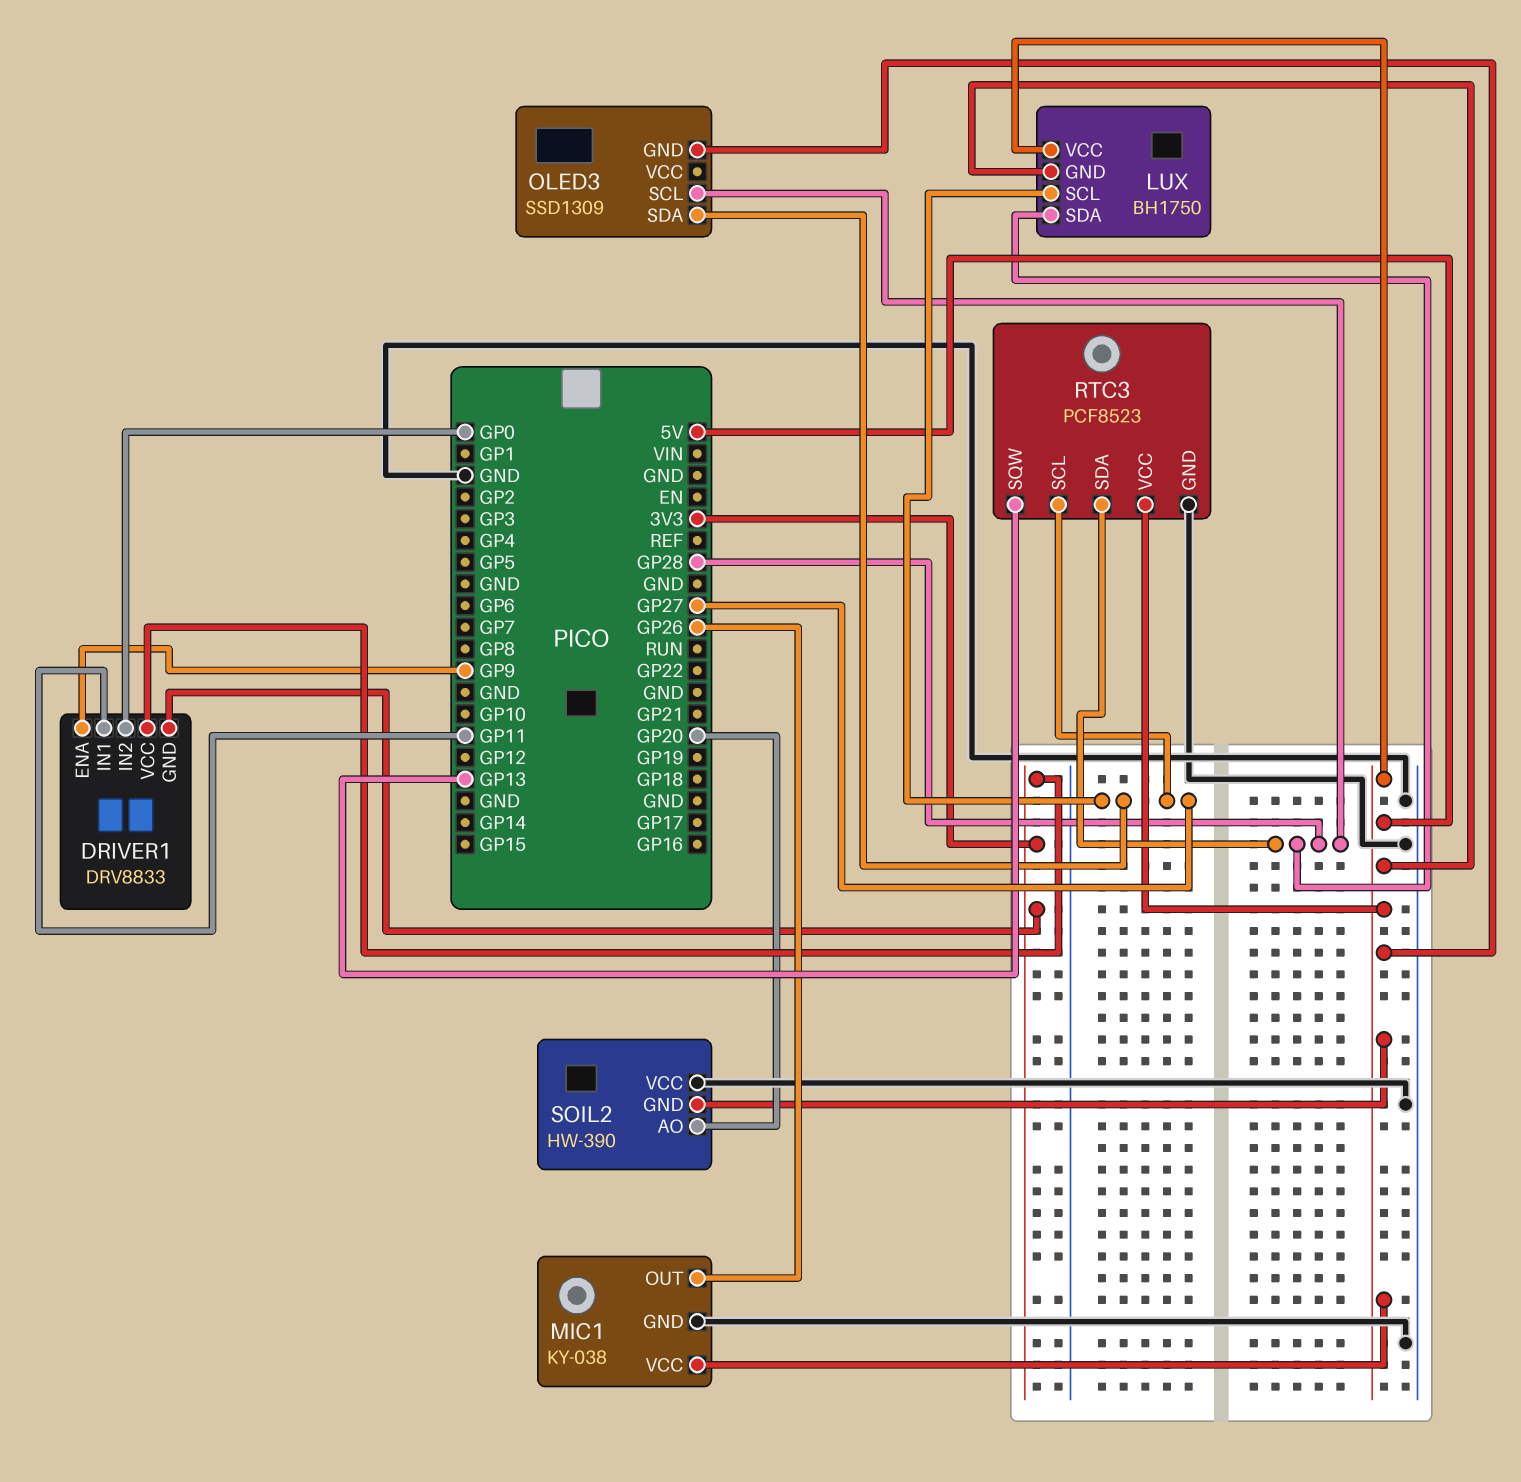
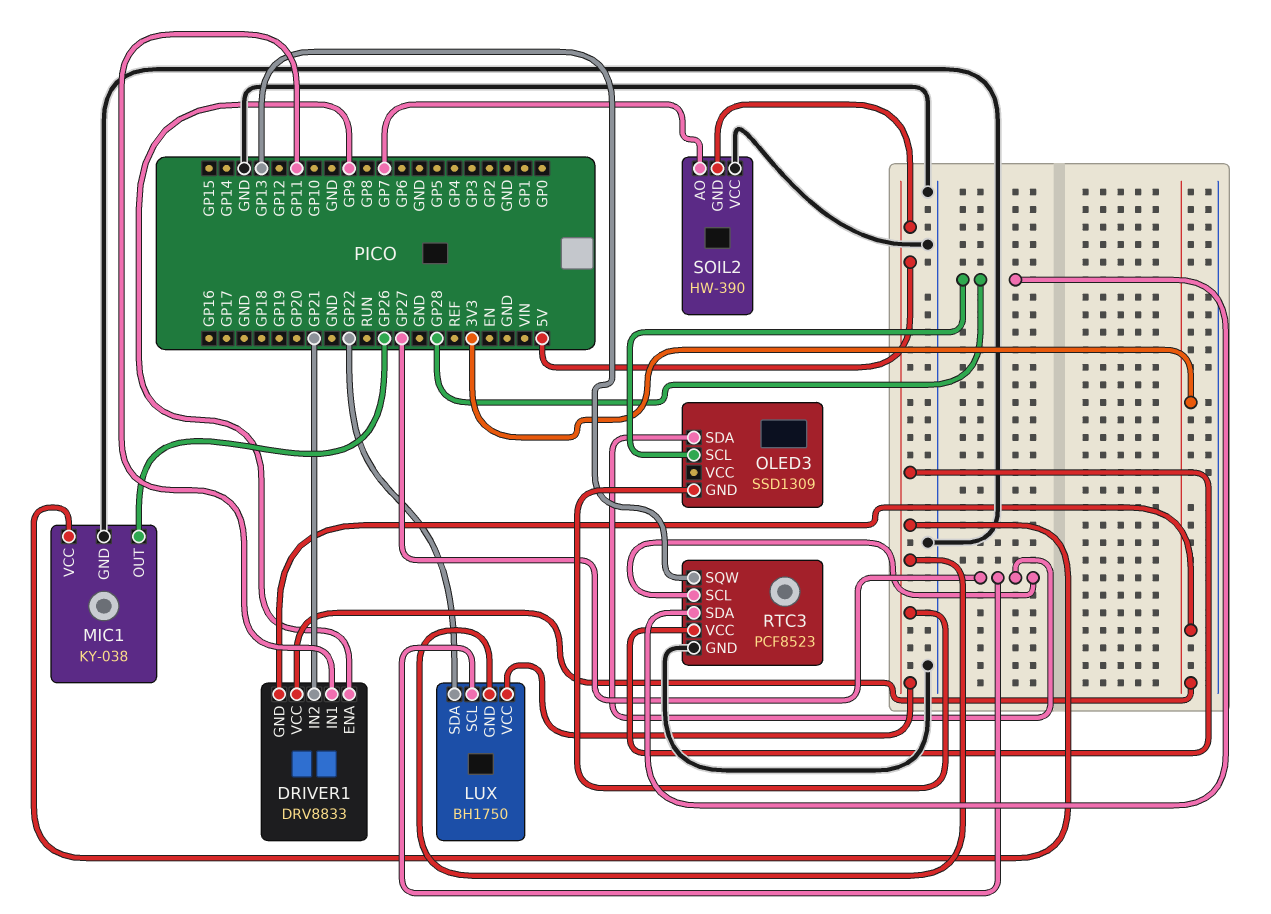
DRIVER1 pin IN2: GP0 -> GP21
LUX pin SDA: GP28 -> GP22
SOIL2 pin AO: GP20 -> GP7

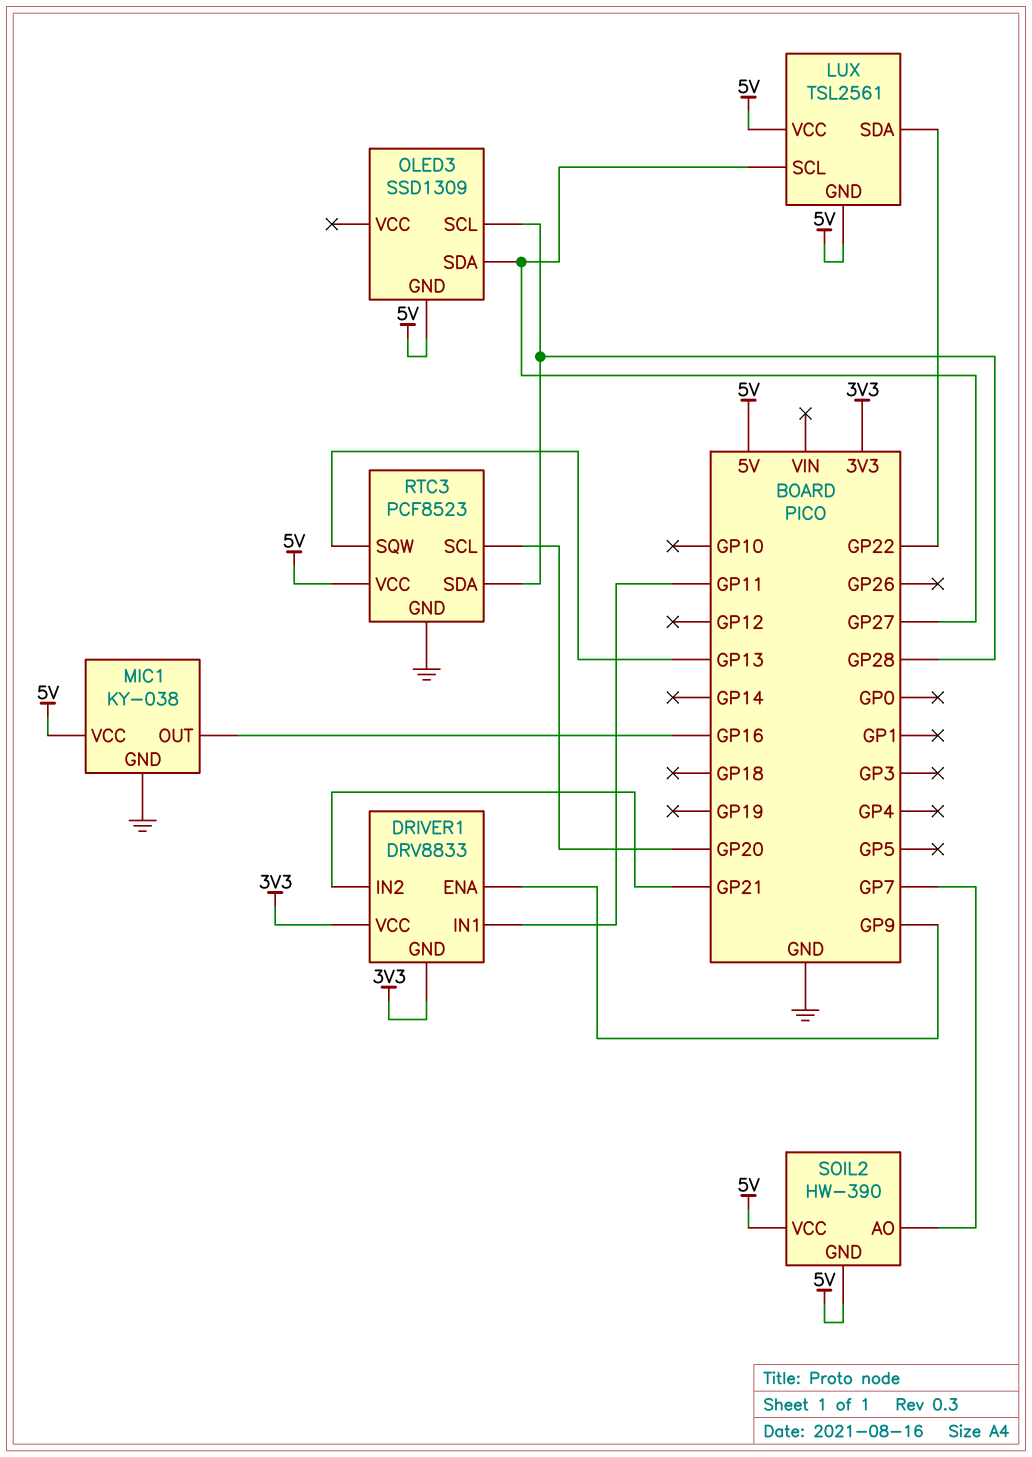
LUX: BH1750 -> TSL2561
MIC1 pin OUT: GP26 -> GP16
RTC3 pin SCL: GP27 -> GP20
SOIL2 pin VCC: GND -> 5V

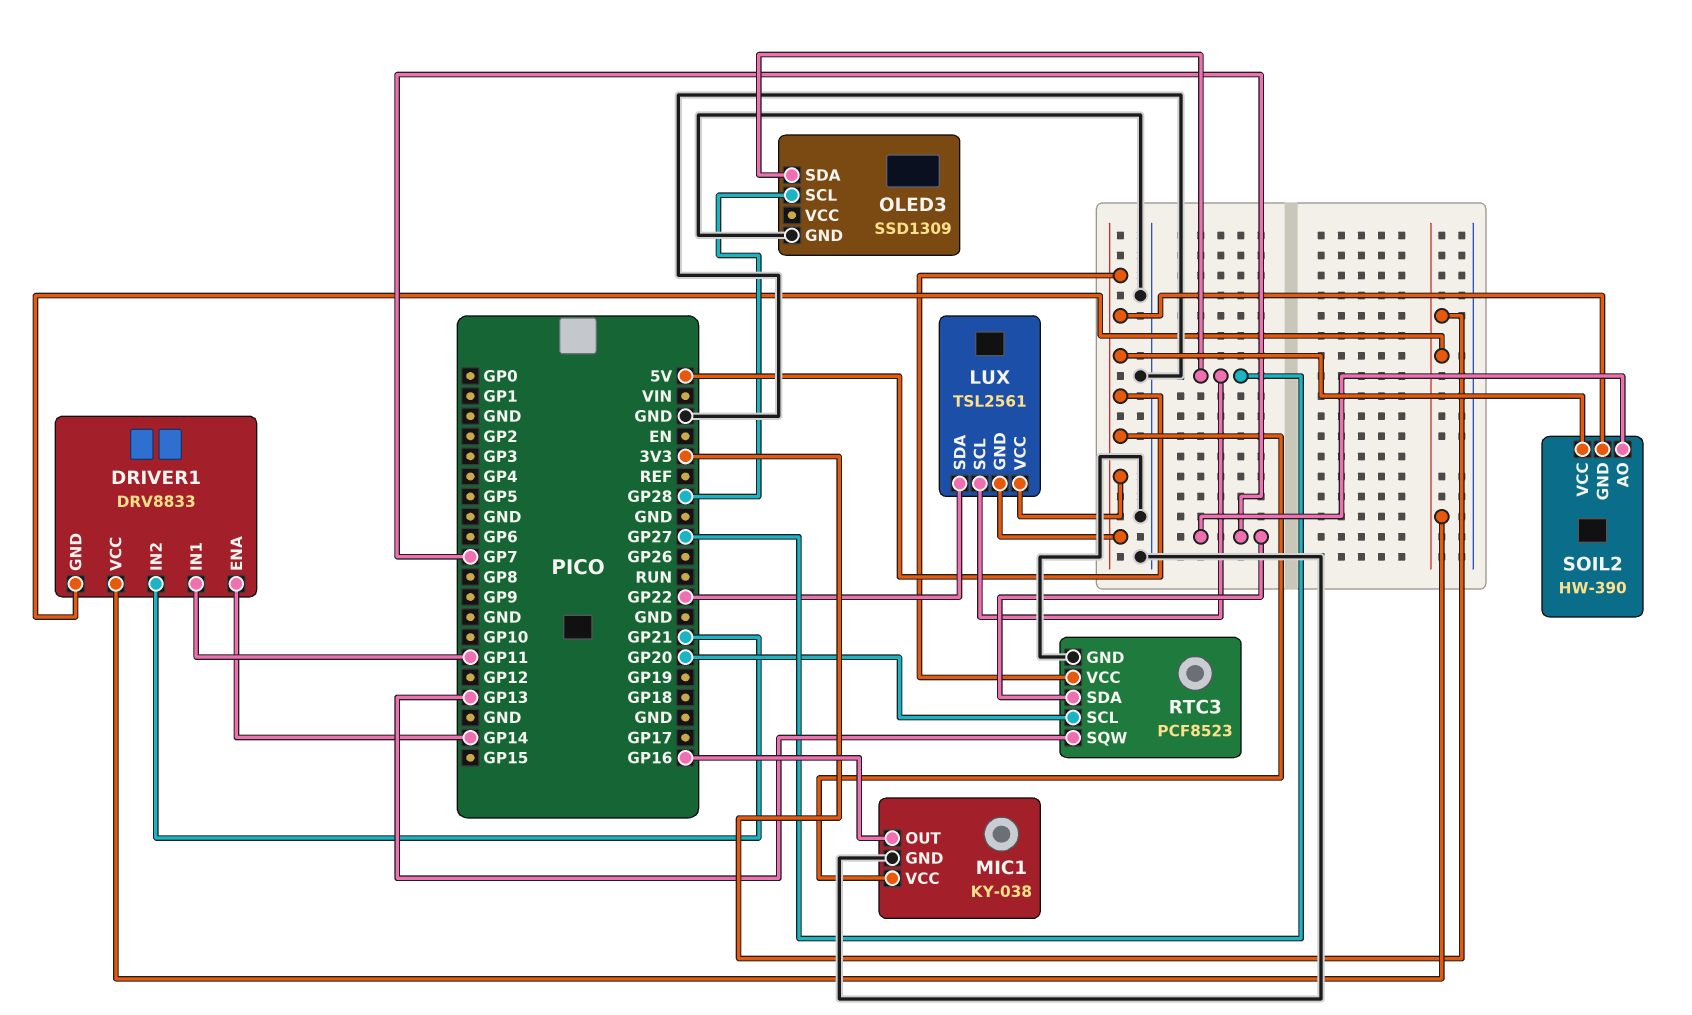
DRIVER1 pin ENA: GP9 -> GP14
OLED3 pin GND: 5V -> GND
RTC3 pin SDA: GP28 -> GP7

